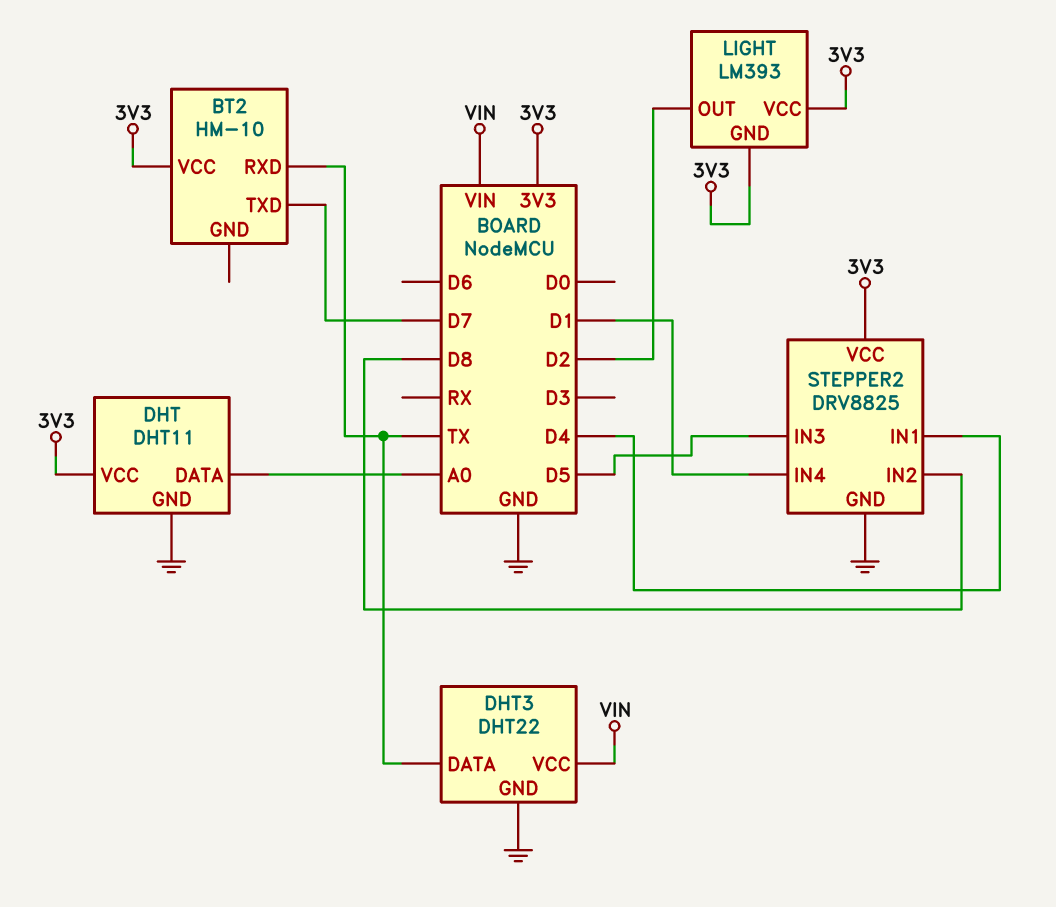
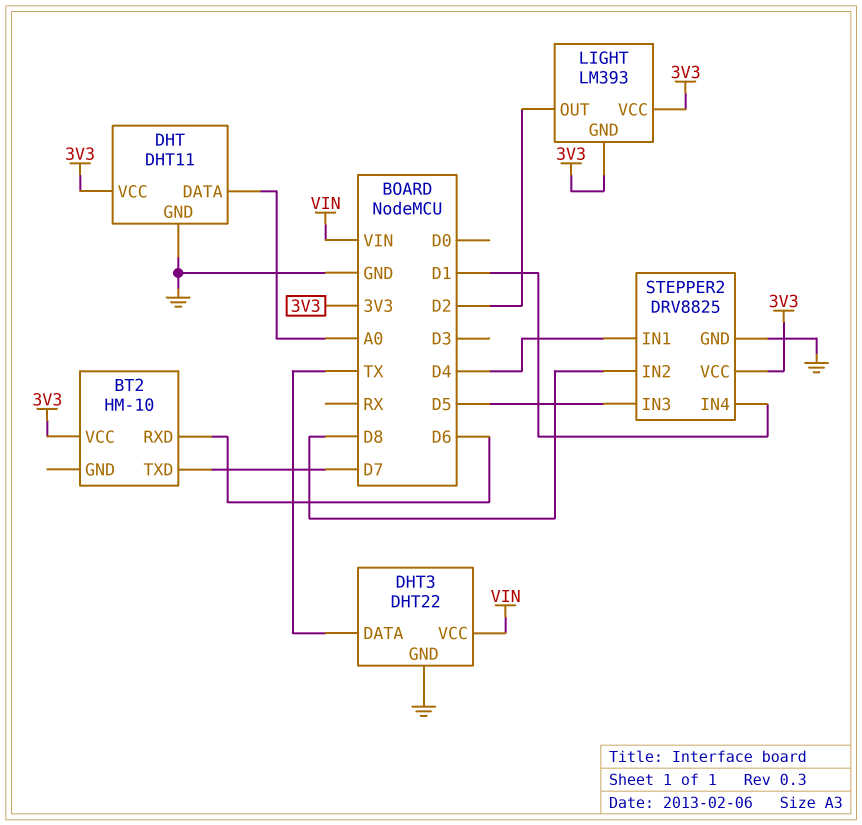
BT2 pin RXD: TX -> D6

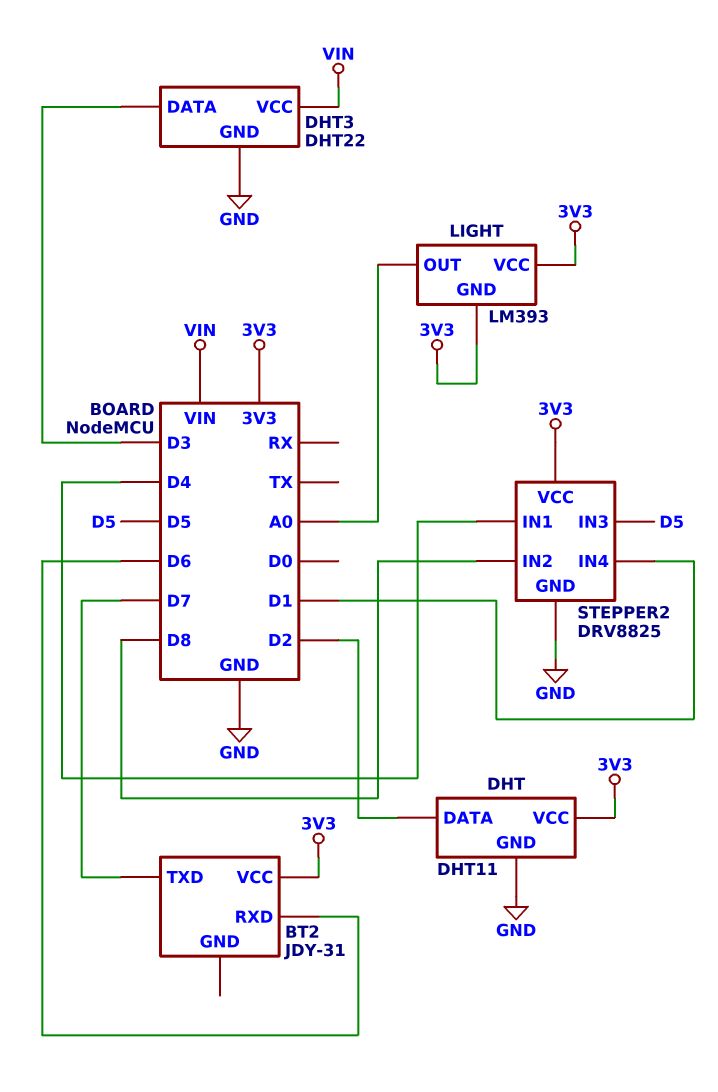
BT2: HM-10 -> JDY-31
DHT pin DATA: A0 -> D2
DHT3 pin DATA: TX -> D3
LIGHT pin OUT: D2 -> A0

